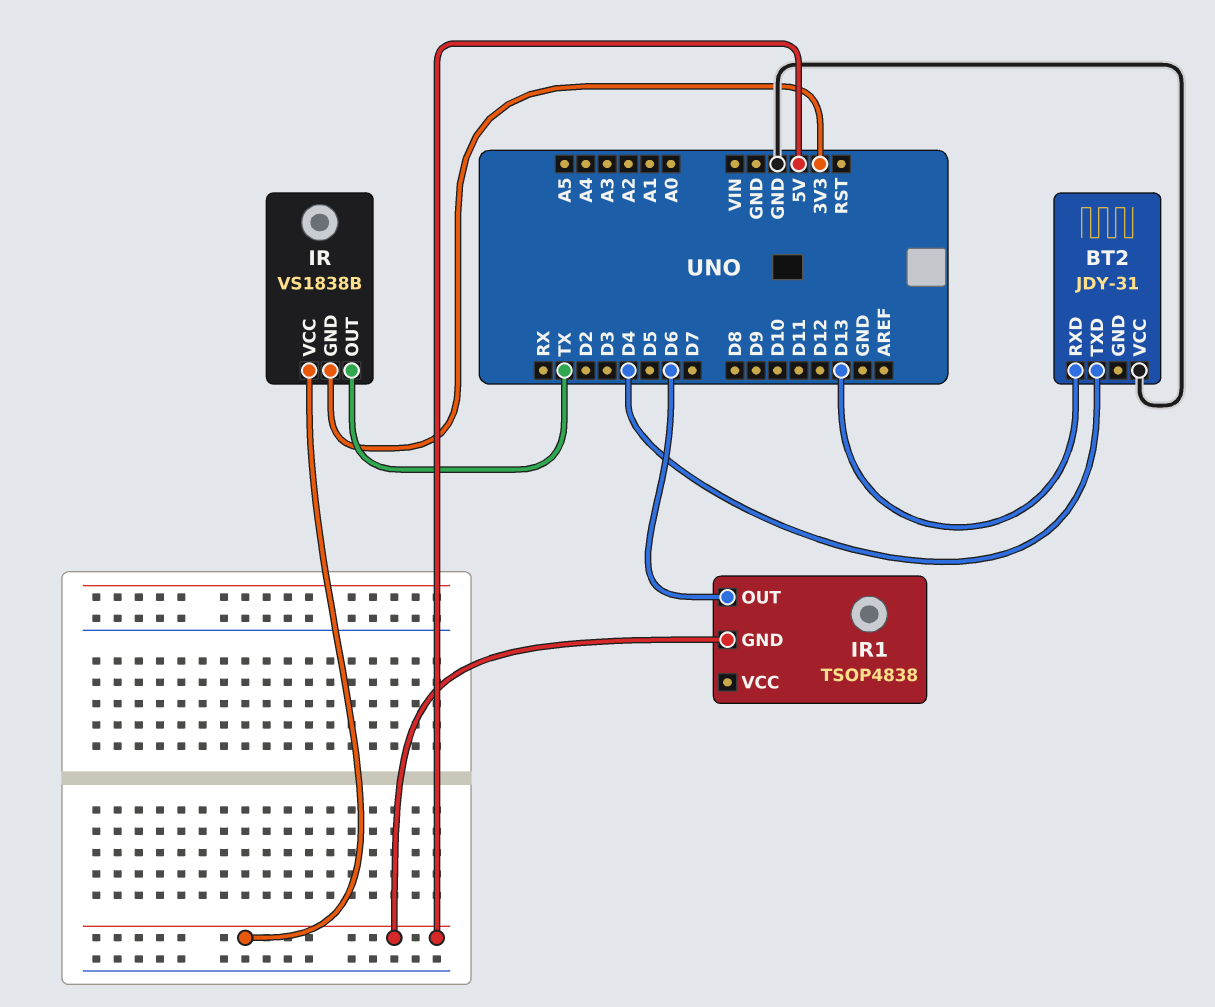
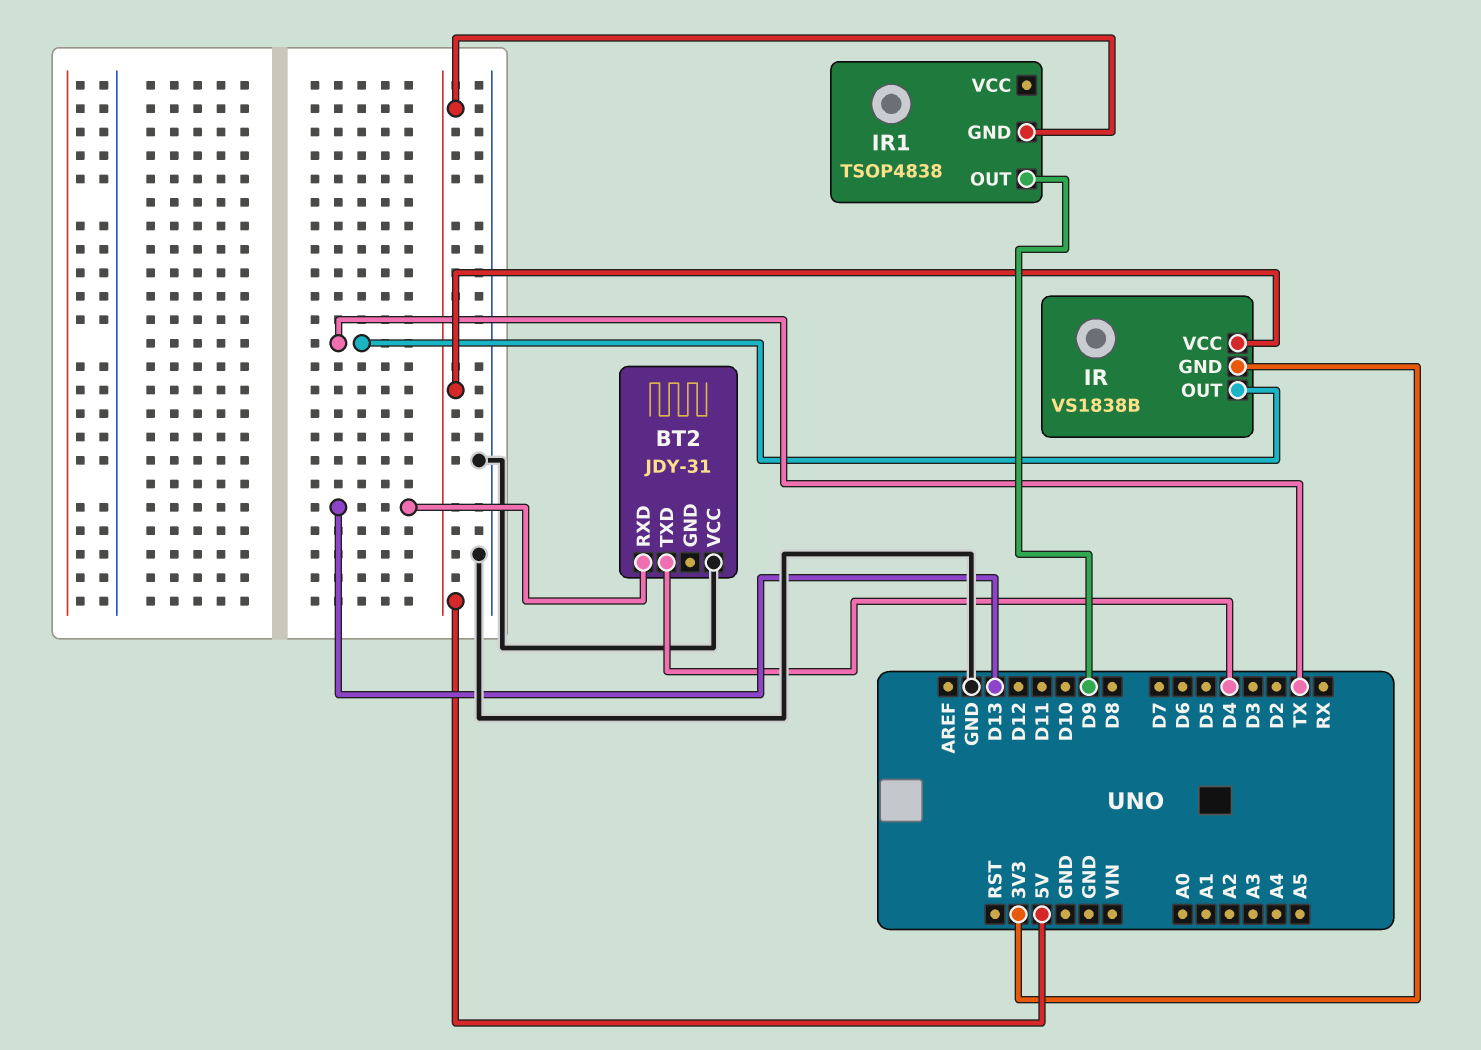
IR1 pin OUT: D6 -> D9

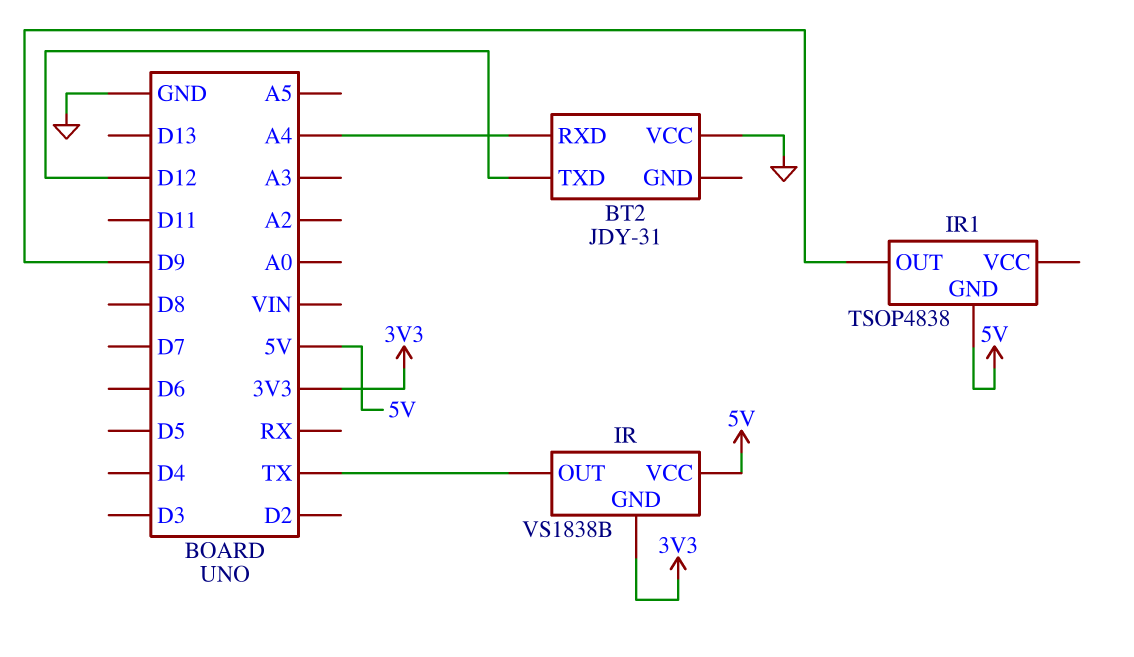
BT2 pin RXD: D13 -> A4
BT2 pin TXD: D4 -> D12

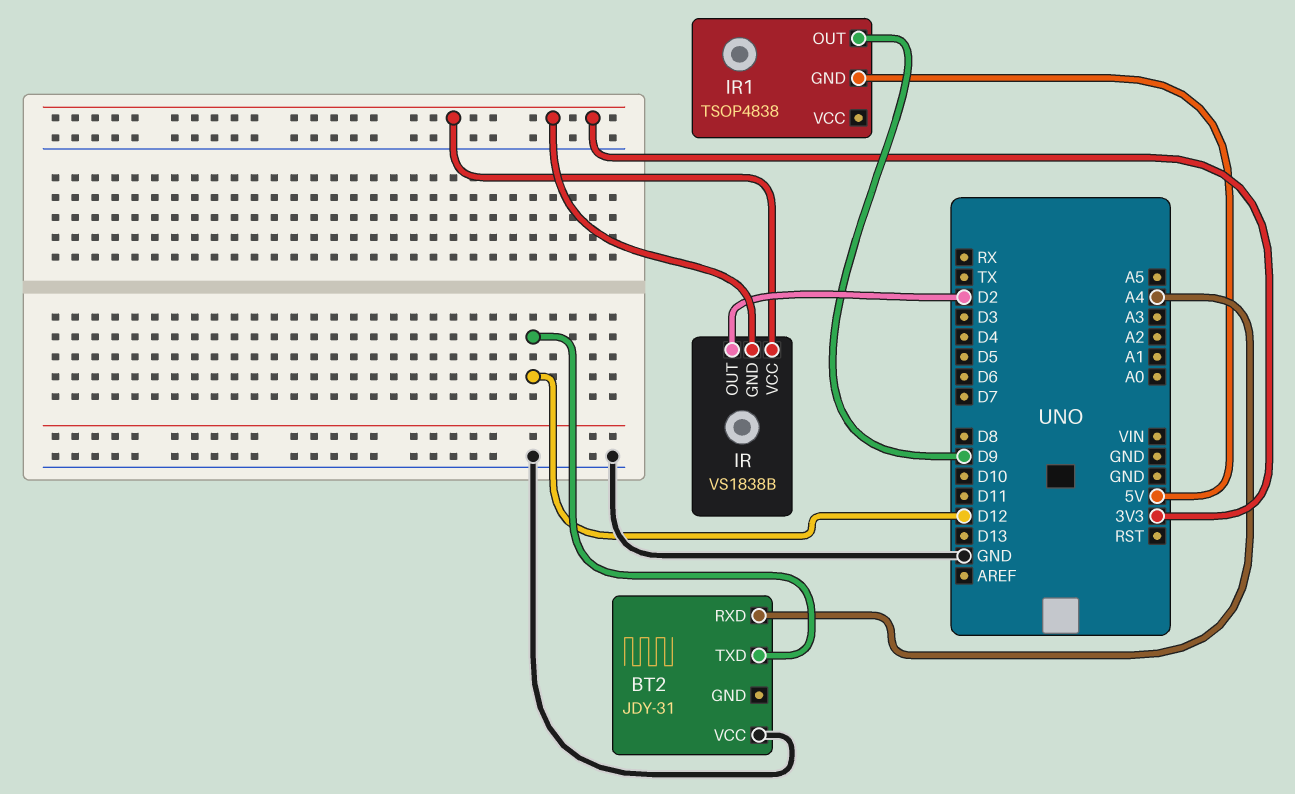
IR pin OUT: TX -> D2
IR pin VCC: 5V -> 3V3

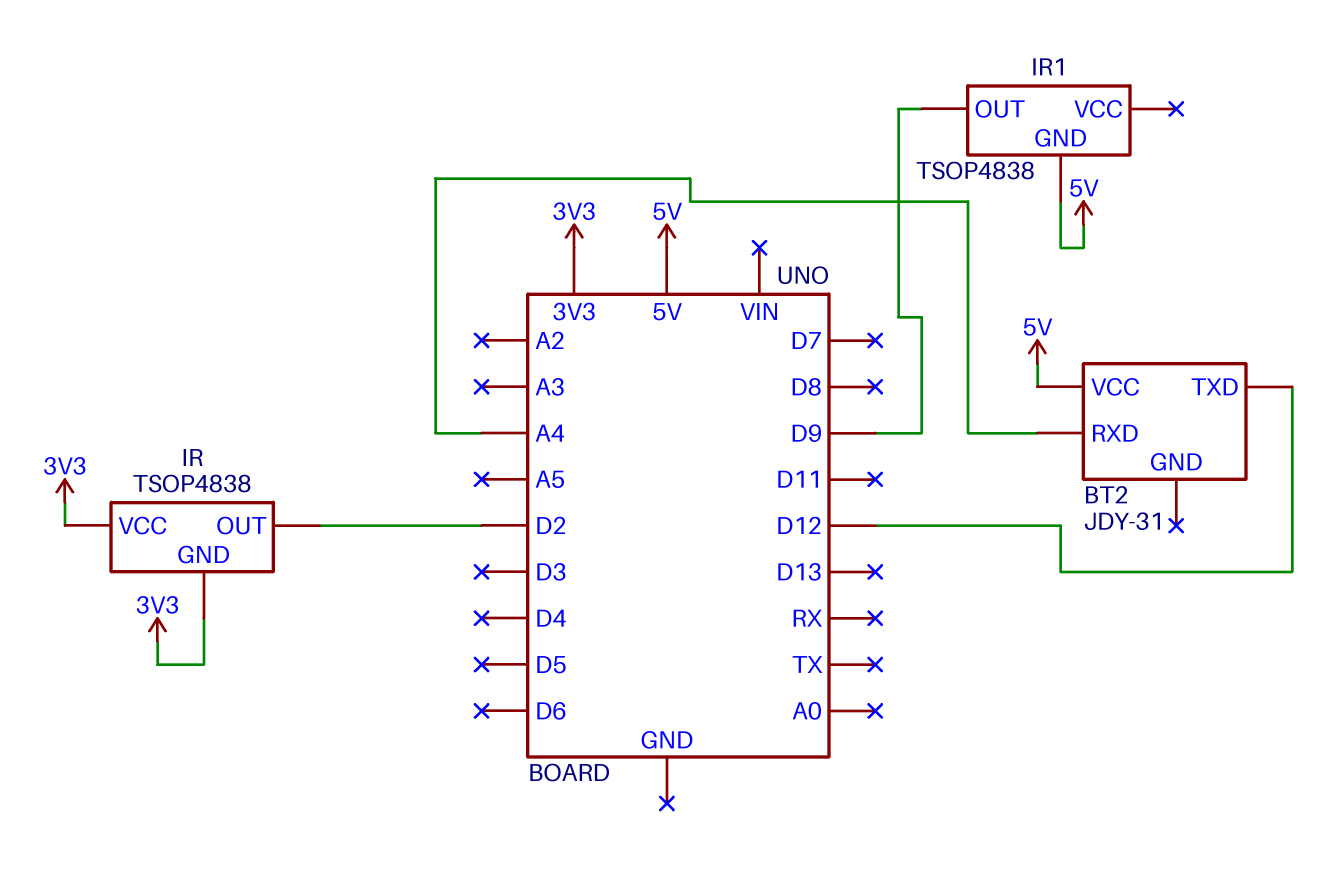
BT2 pin VCC: GND -> 5V
IR: VS1838B -> TSOP4838

